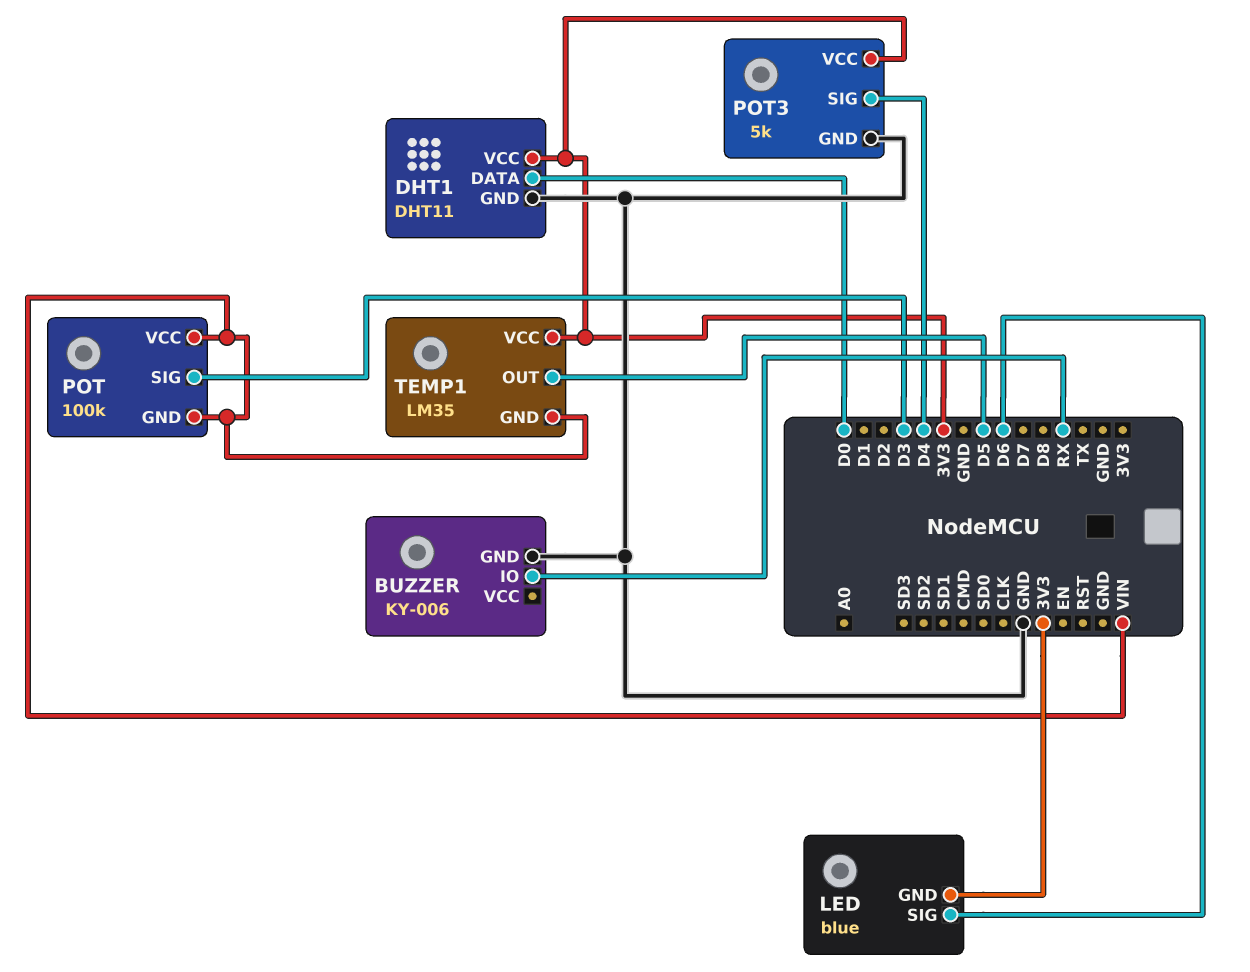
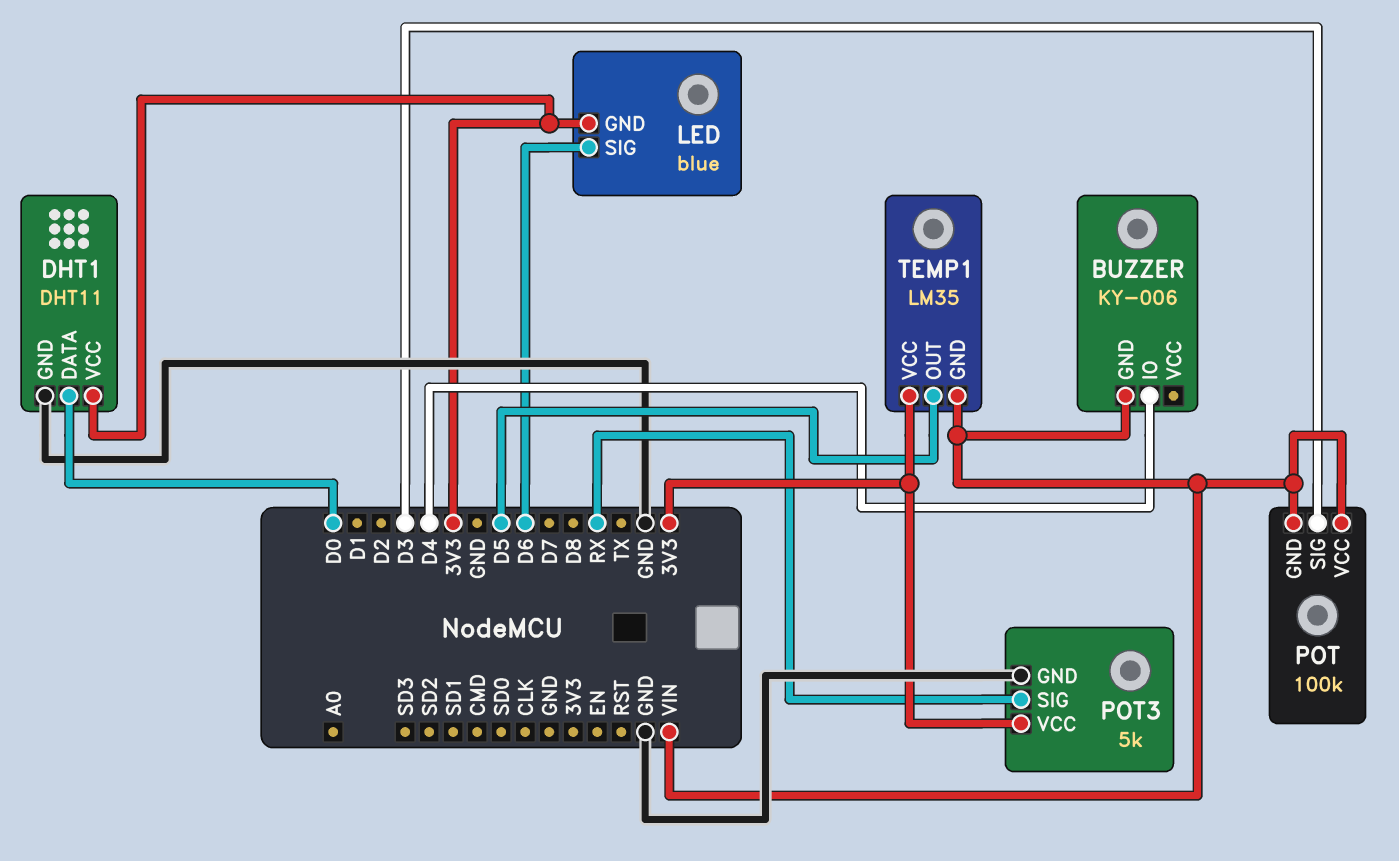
BUZZER pin GND: GND -> VIN
BUZZER pin IO: RX -> D4
POT3 pin SIG: D4 -> RX

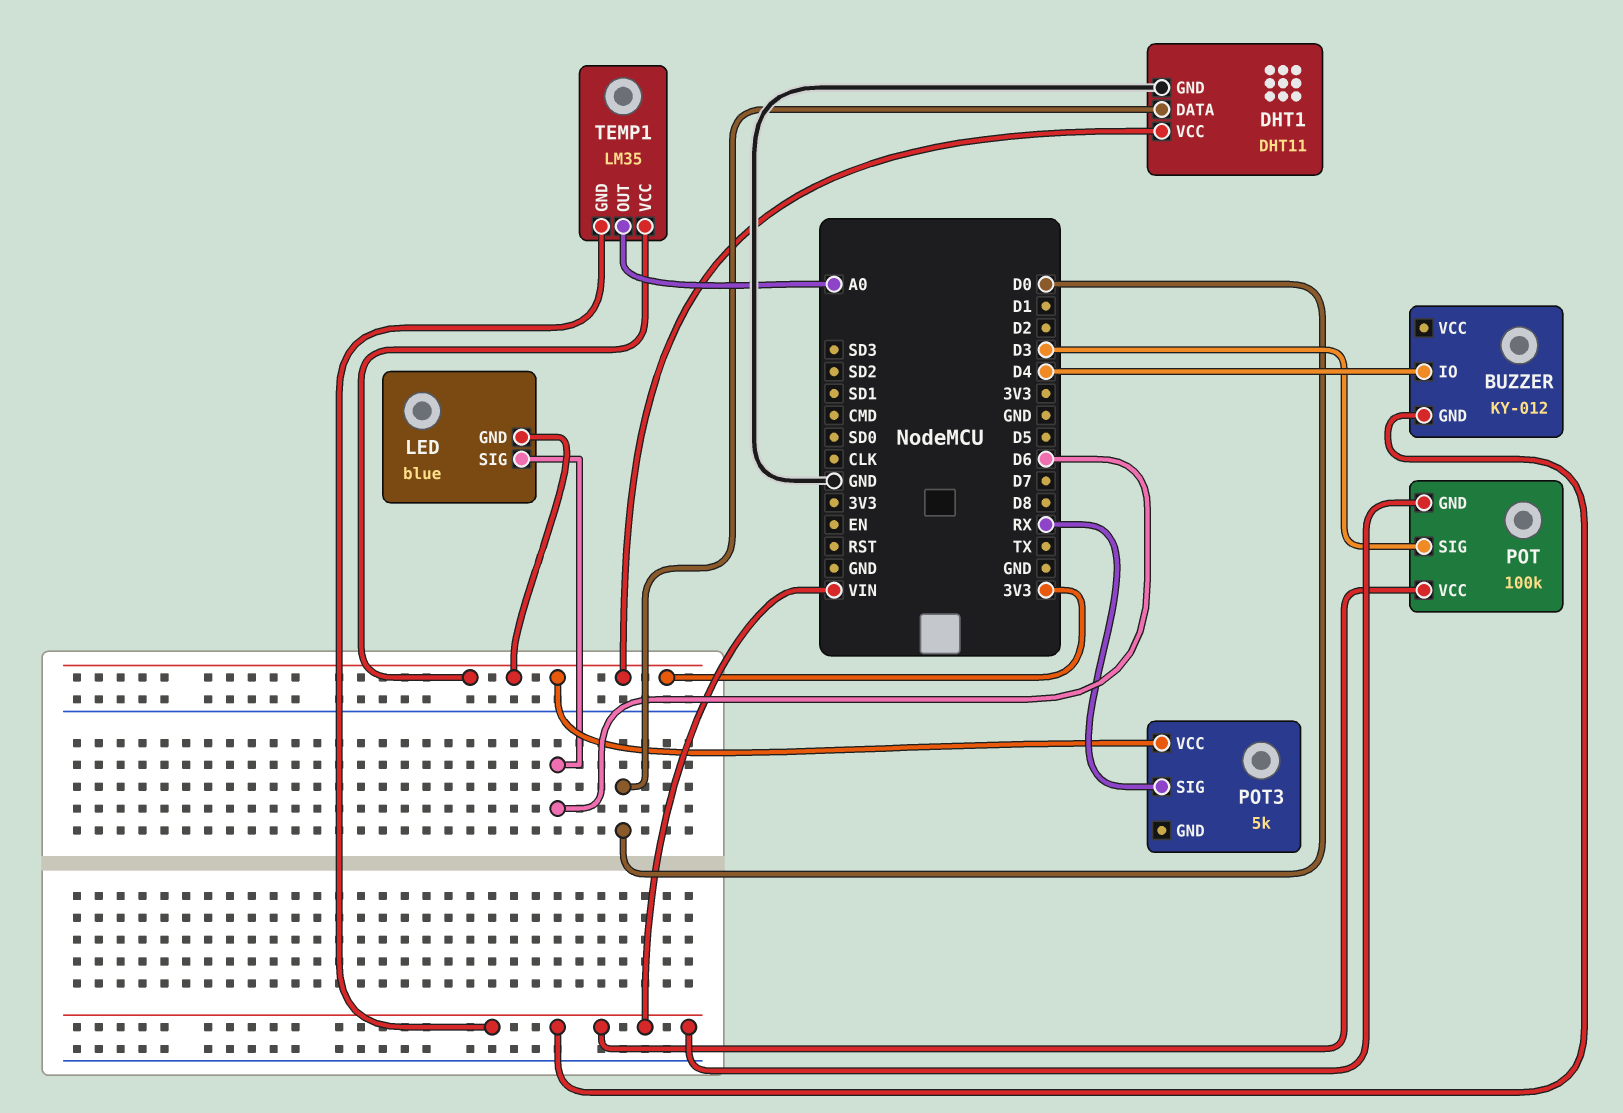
BUZZER: KY-006 -> KY-012
POT3 pin GND: GND -> none
TEMP1 pin OUT: D5 -> A0

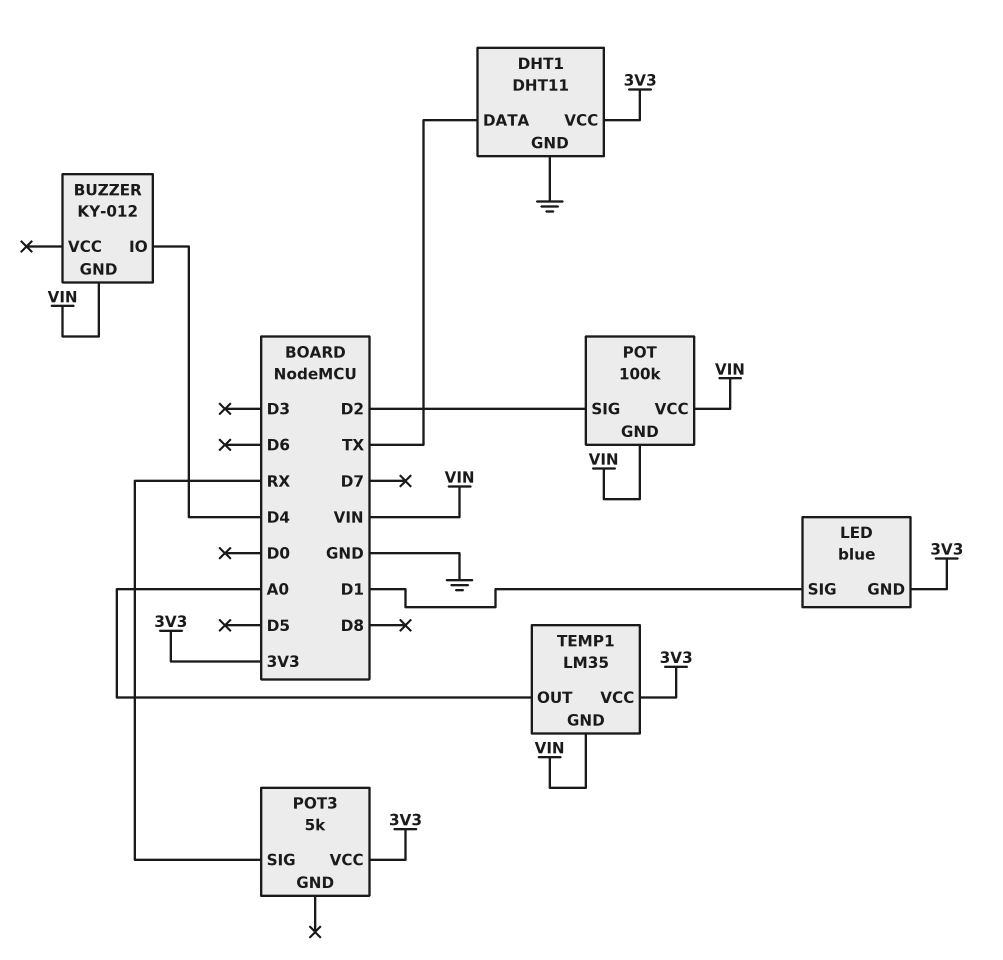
DHT1 pin DATA: D0 -> TX
LED pin SIG: D6 -> D1
POT pin SIG: D3 -> D2

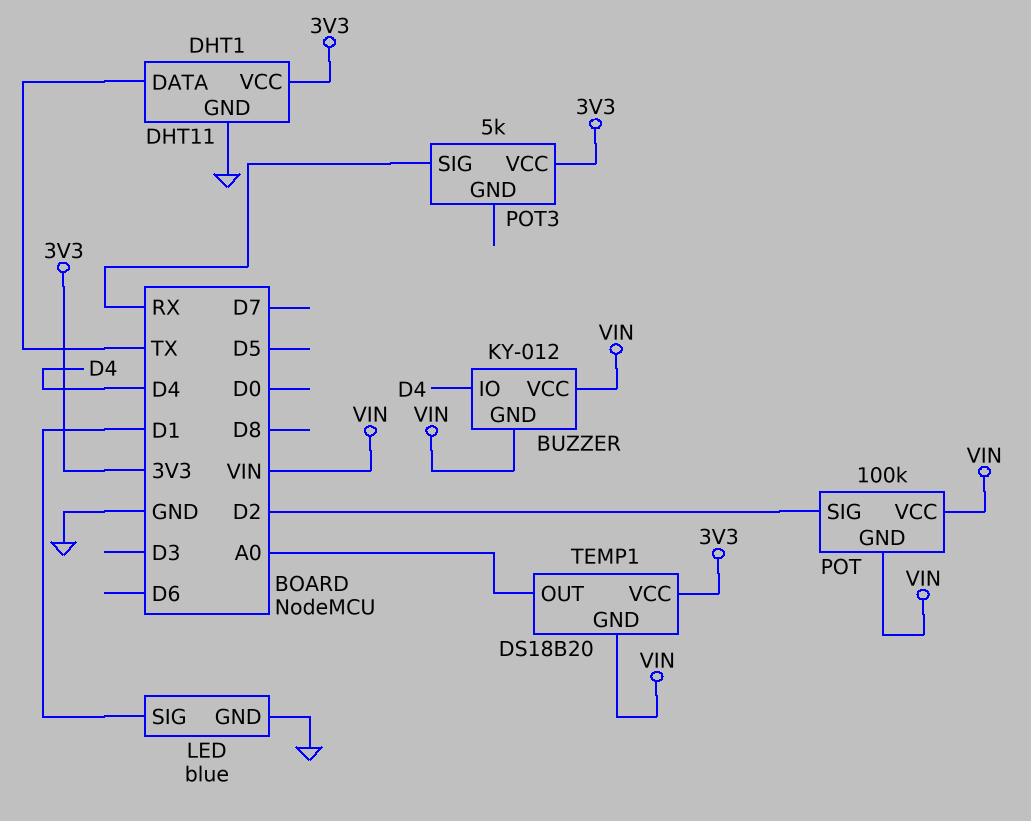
BUZZER pin VCC: none -> VIN
LED pin GND: 3V3 -> GND
TEMP1: LM35 -> DS18B20

